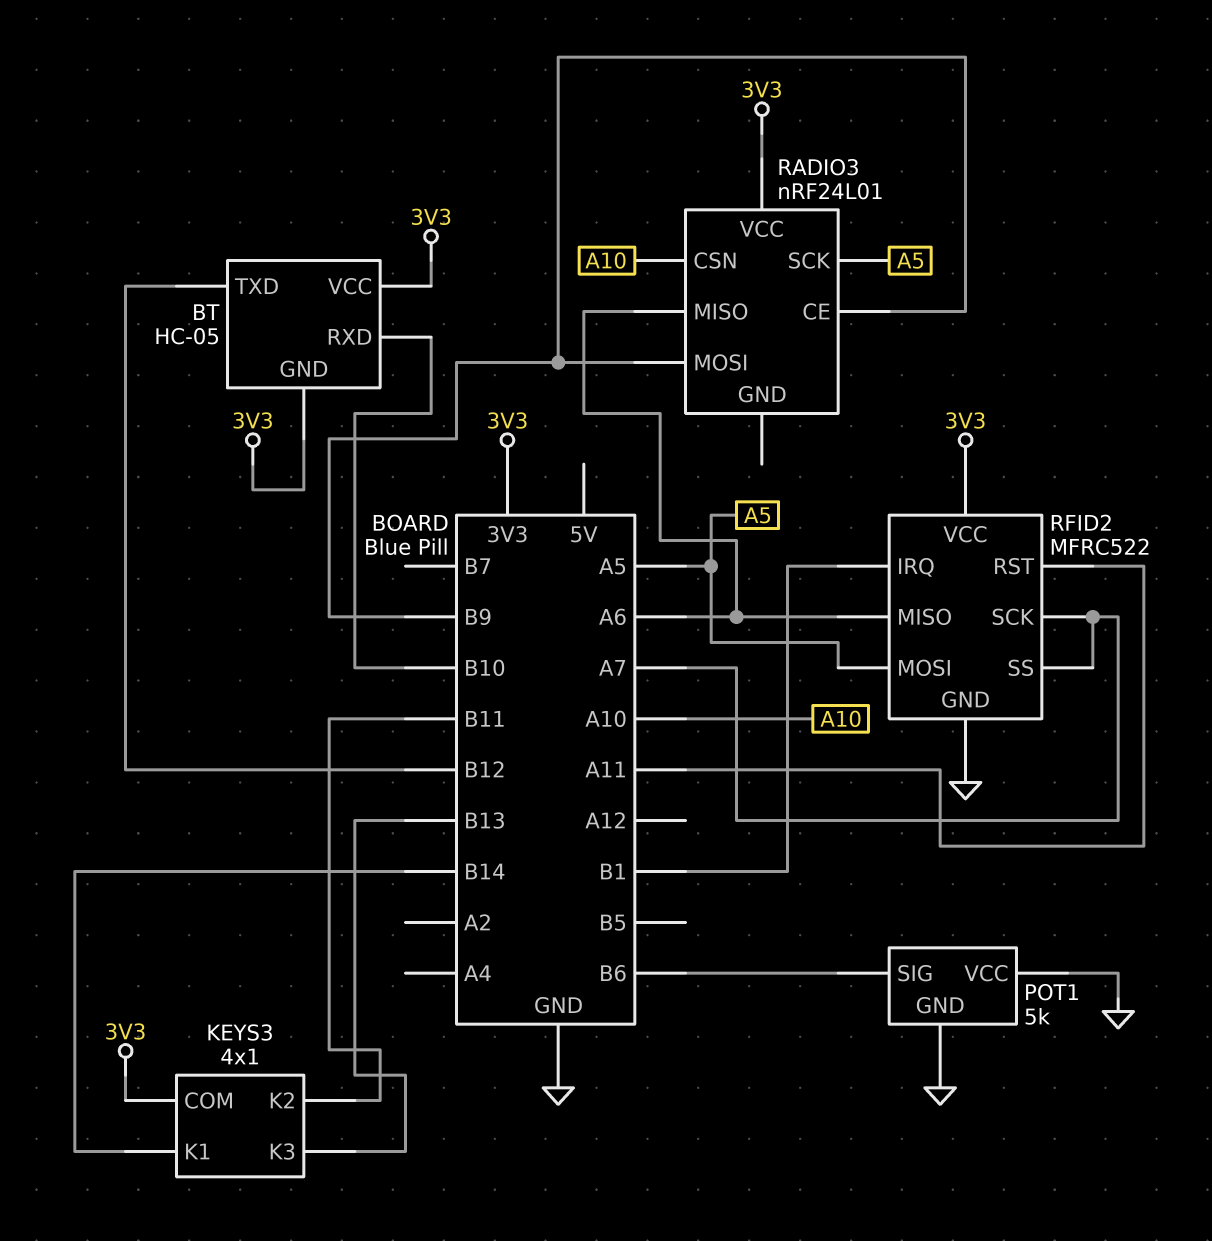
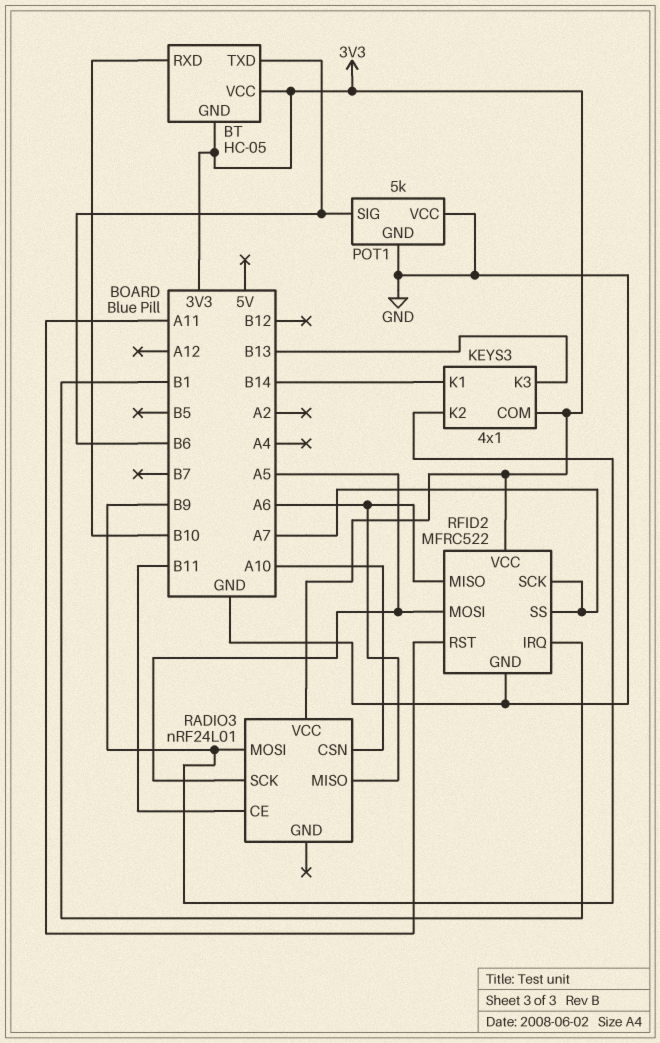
BT pin TXD: B12 -> B6
KEYS3 pin K2: B11 -> B9
RADIO3 pin CE: B9 -> B11

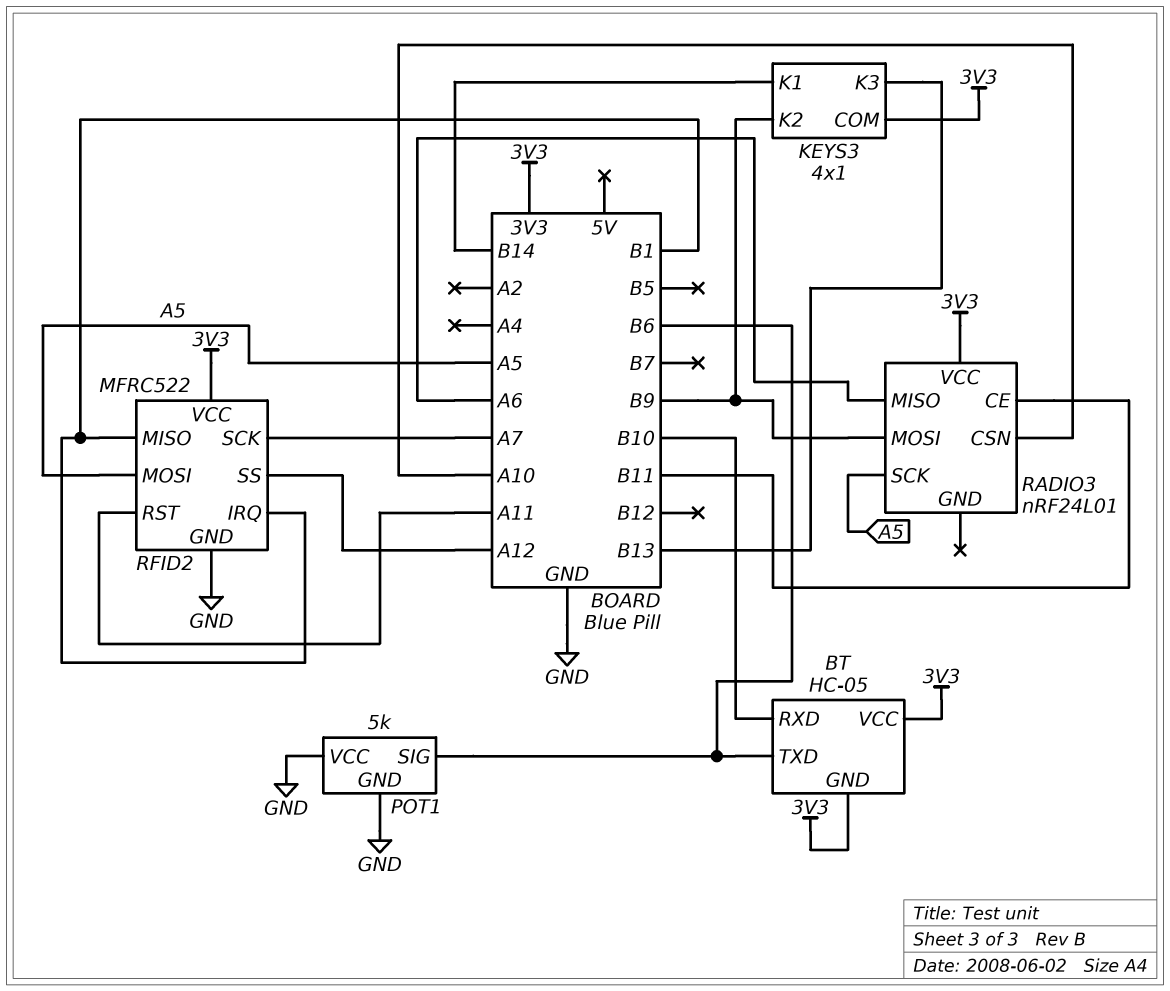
RFID2 pin MISO: A6 -> B1
RFID2 pin SS: A7 -> A12

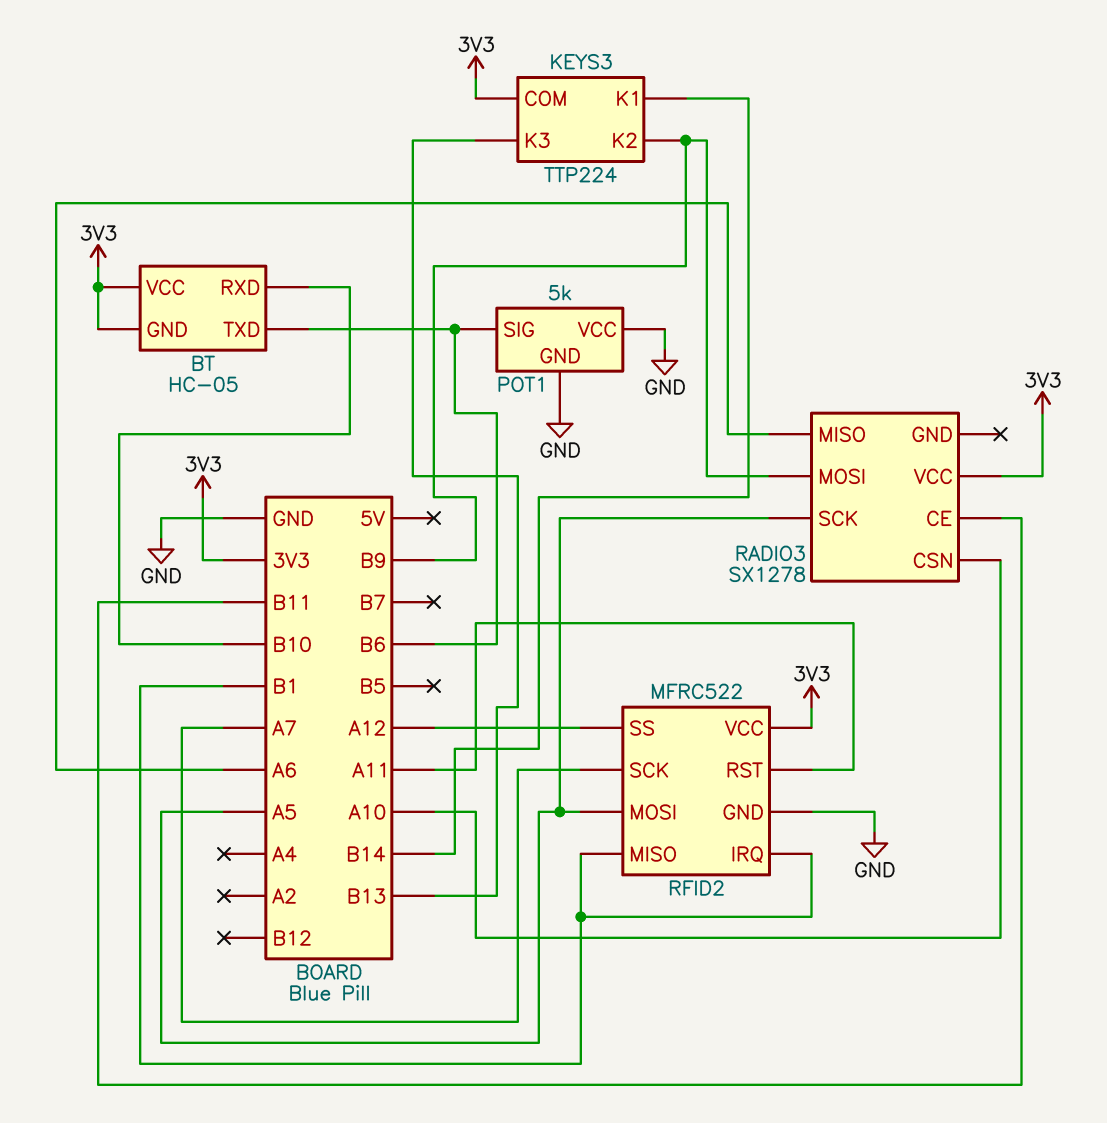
KEYS3: 4x1 -> TTP224
RADIO3: nRF24L01 -> SX1278

